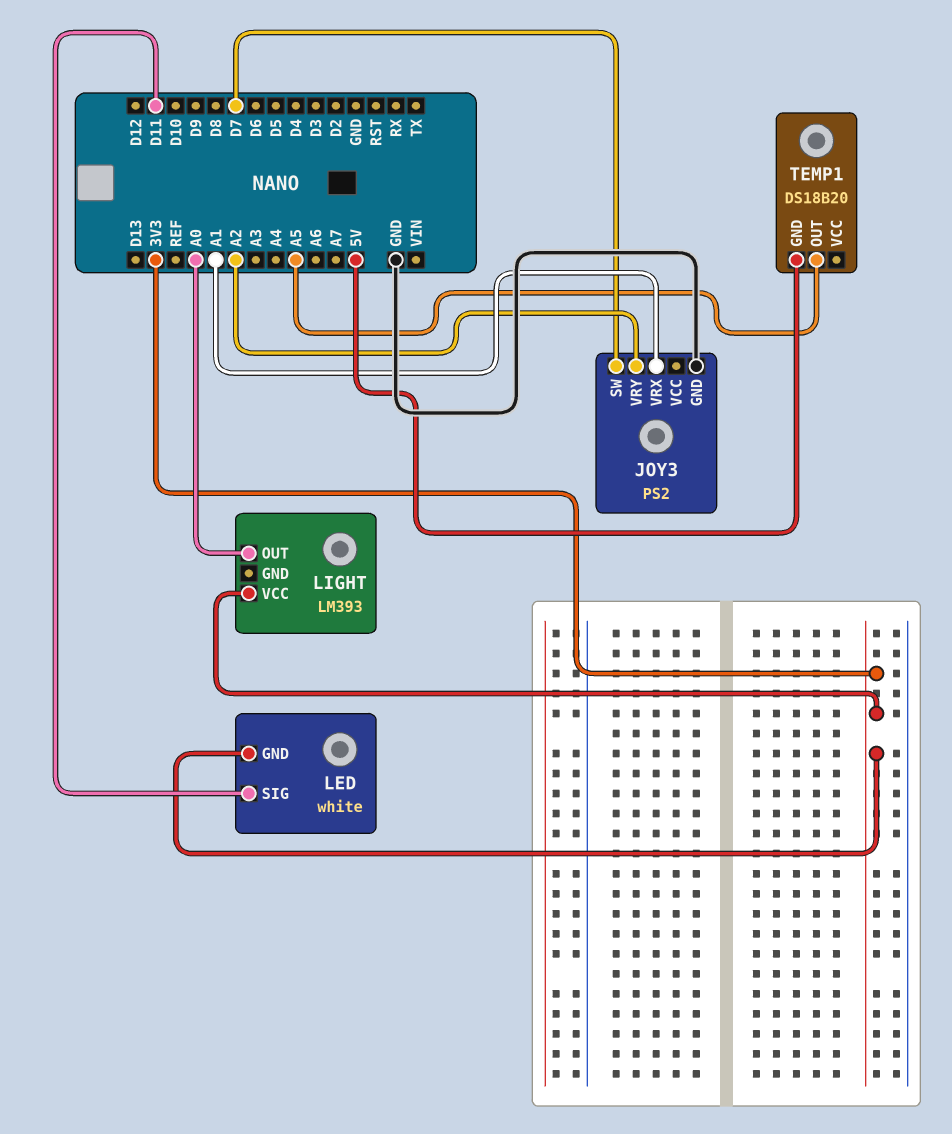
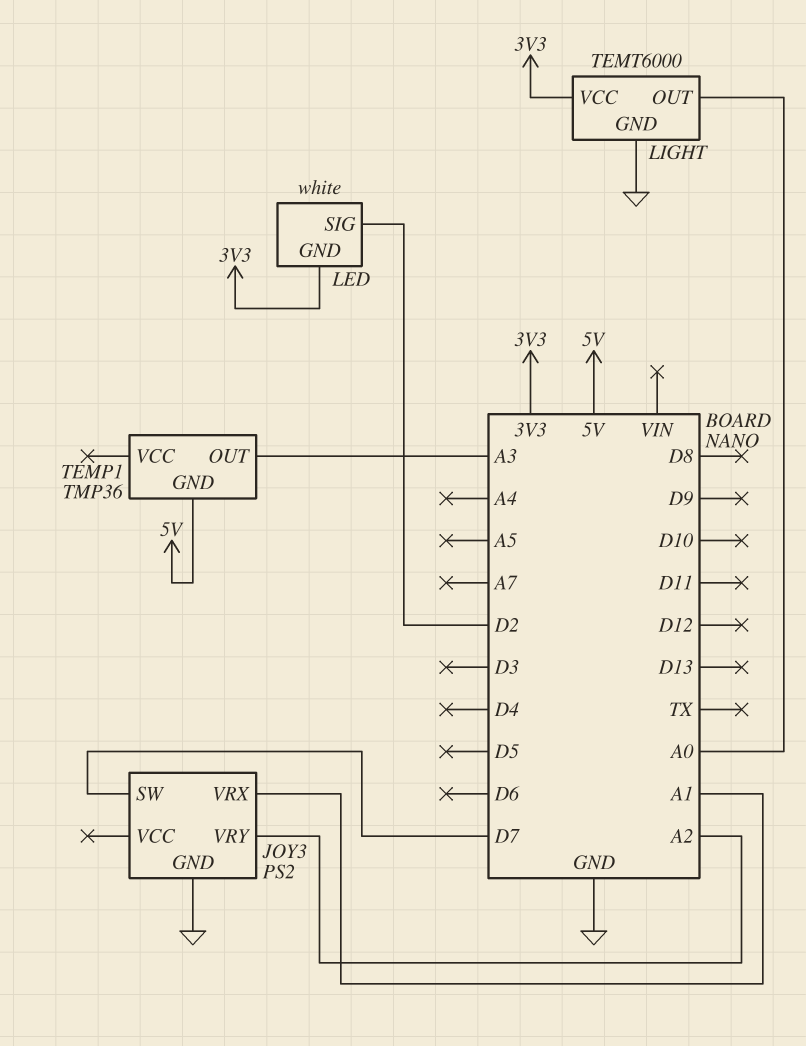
LED pin SIG: D11 -> D2
LIGHT: LM393 -> TEMT6000
LIGHT pin GND: none -> GND
TEMP1: DS18B20 -> TMP36
TEMP1 pin OUT: A5 -> A3

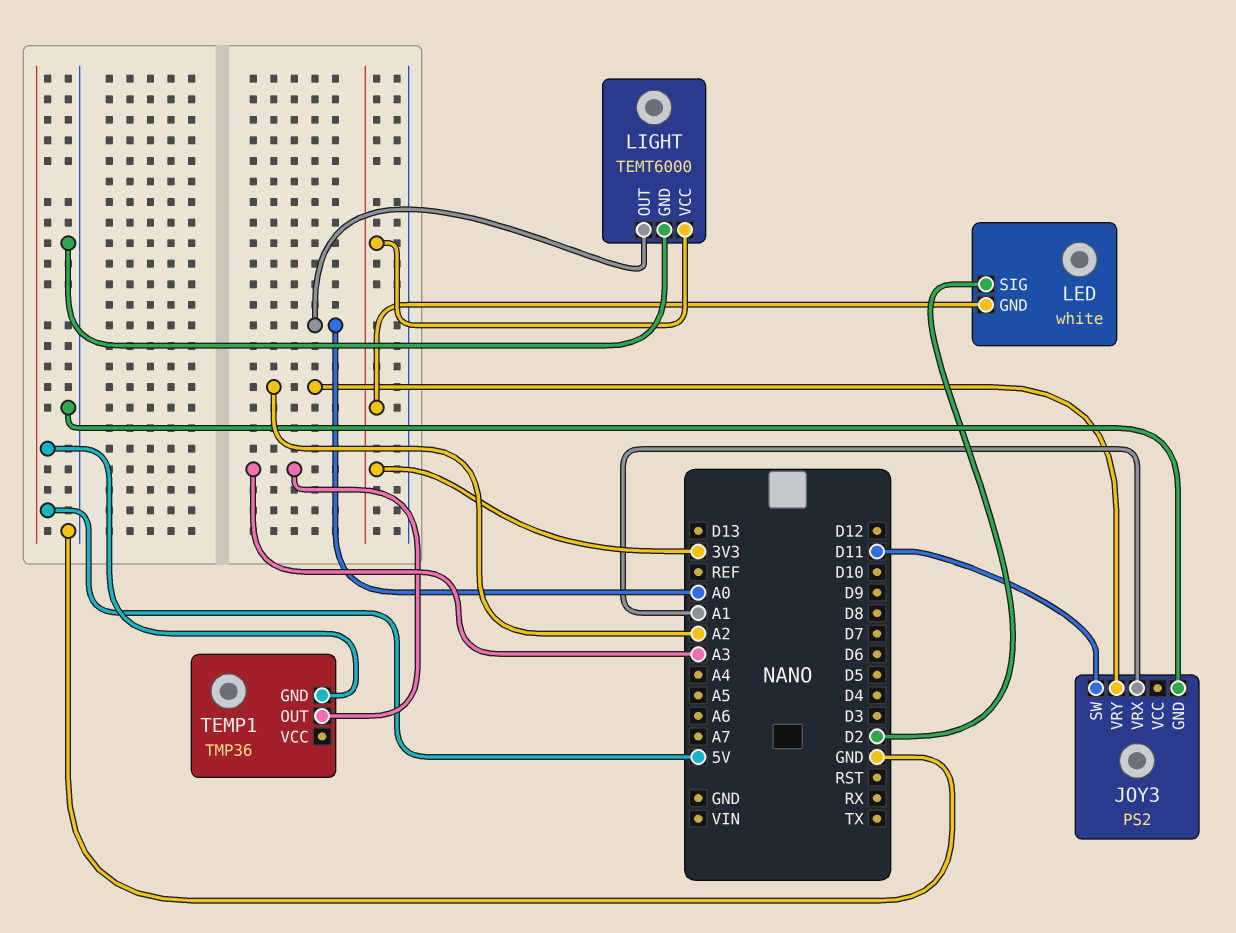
JOY3 pin SW: D7 -> D11

